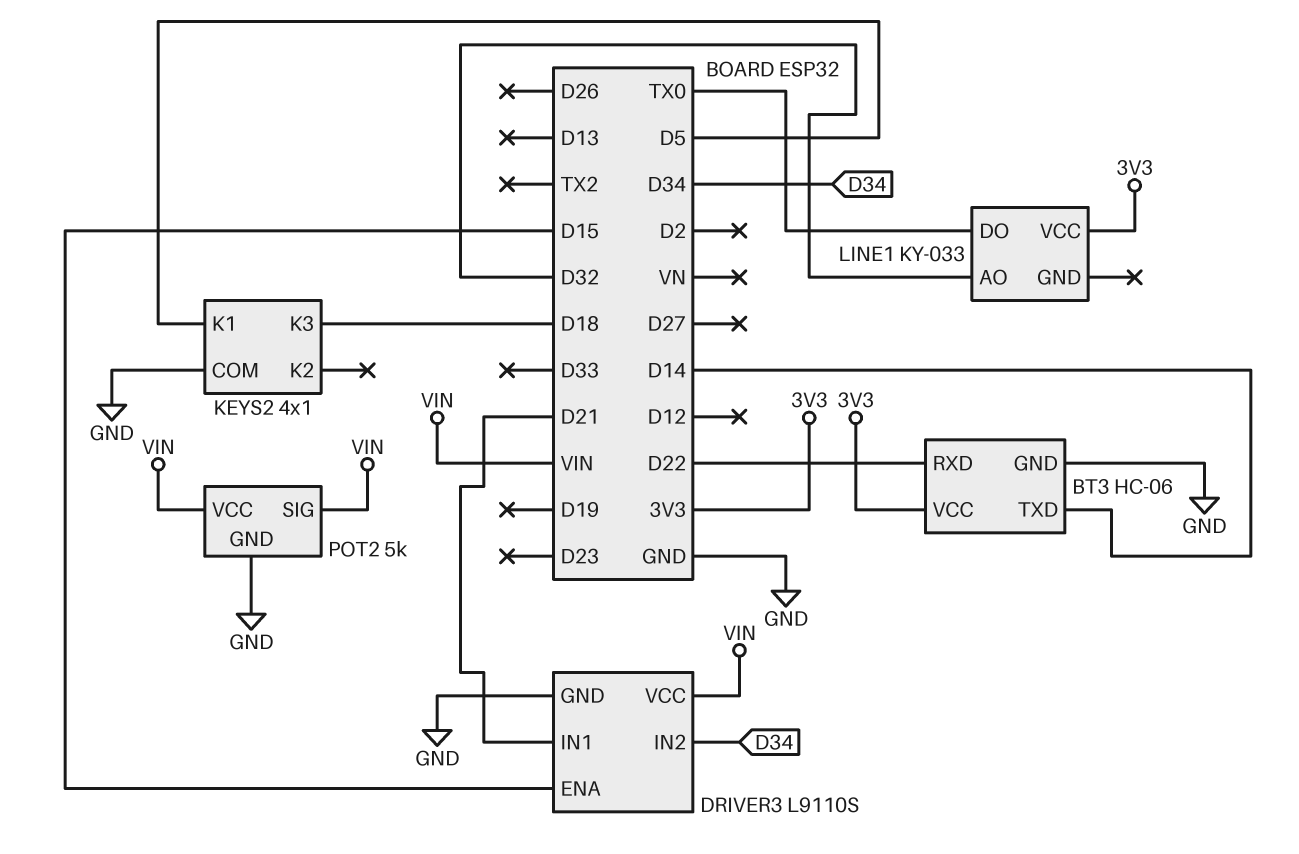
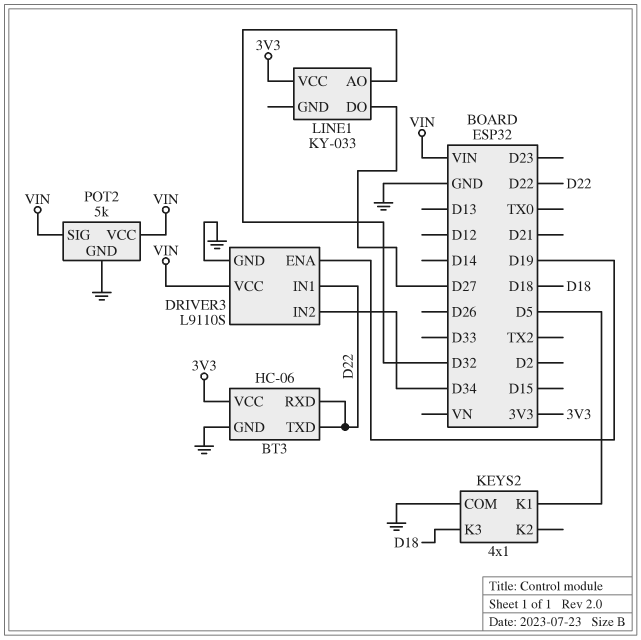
BT3 pin TXD: D14 -> D22
DRIVER3 pin ENA: D15 -> D19
DRIVER3 pin IN1: D21 -> D22
LINE1 pin DO: TX0 -> D27

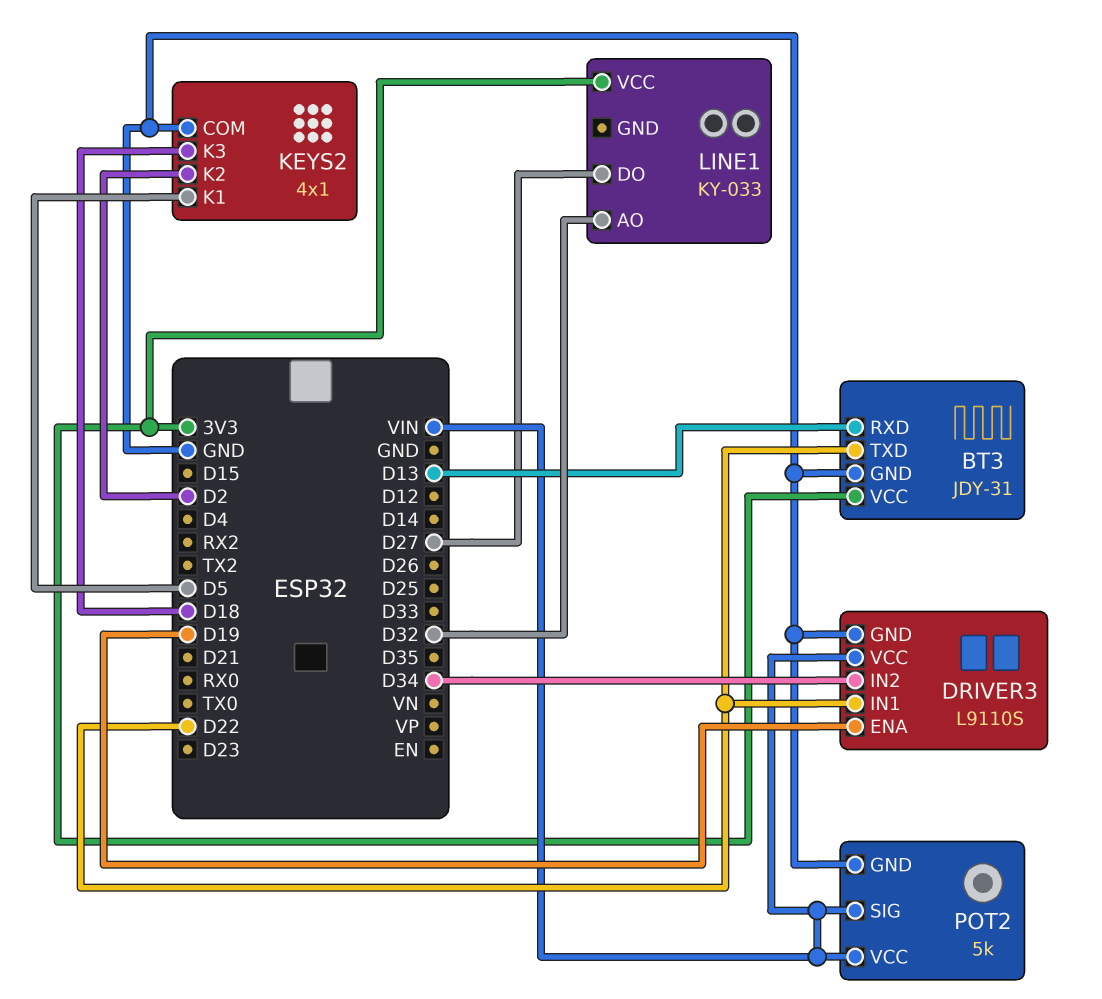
BT3: HC-06 -> JDY-31
BT3 pin RXD: D22 -> D13
KEYS2 pin K2: none -> D2

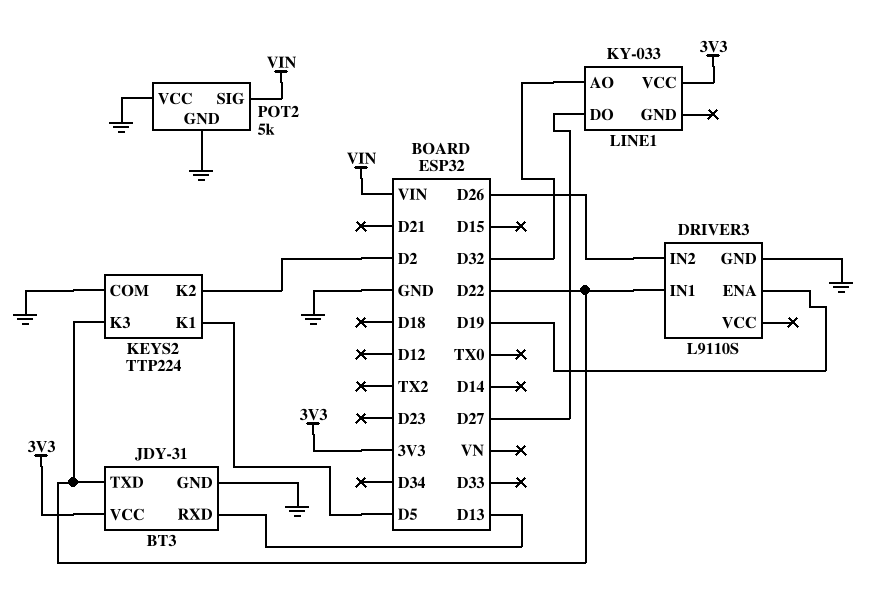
DRIVER3 pin IN2: D34 -> D26
DRIVER3 pin VCC: VIN -> none
KEYS2: 4x1 -> TTP224
KEYS2 pin K3: D18 -> D22
POT2 pin VCC: VIN -> GND

